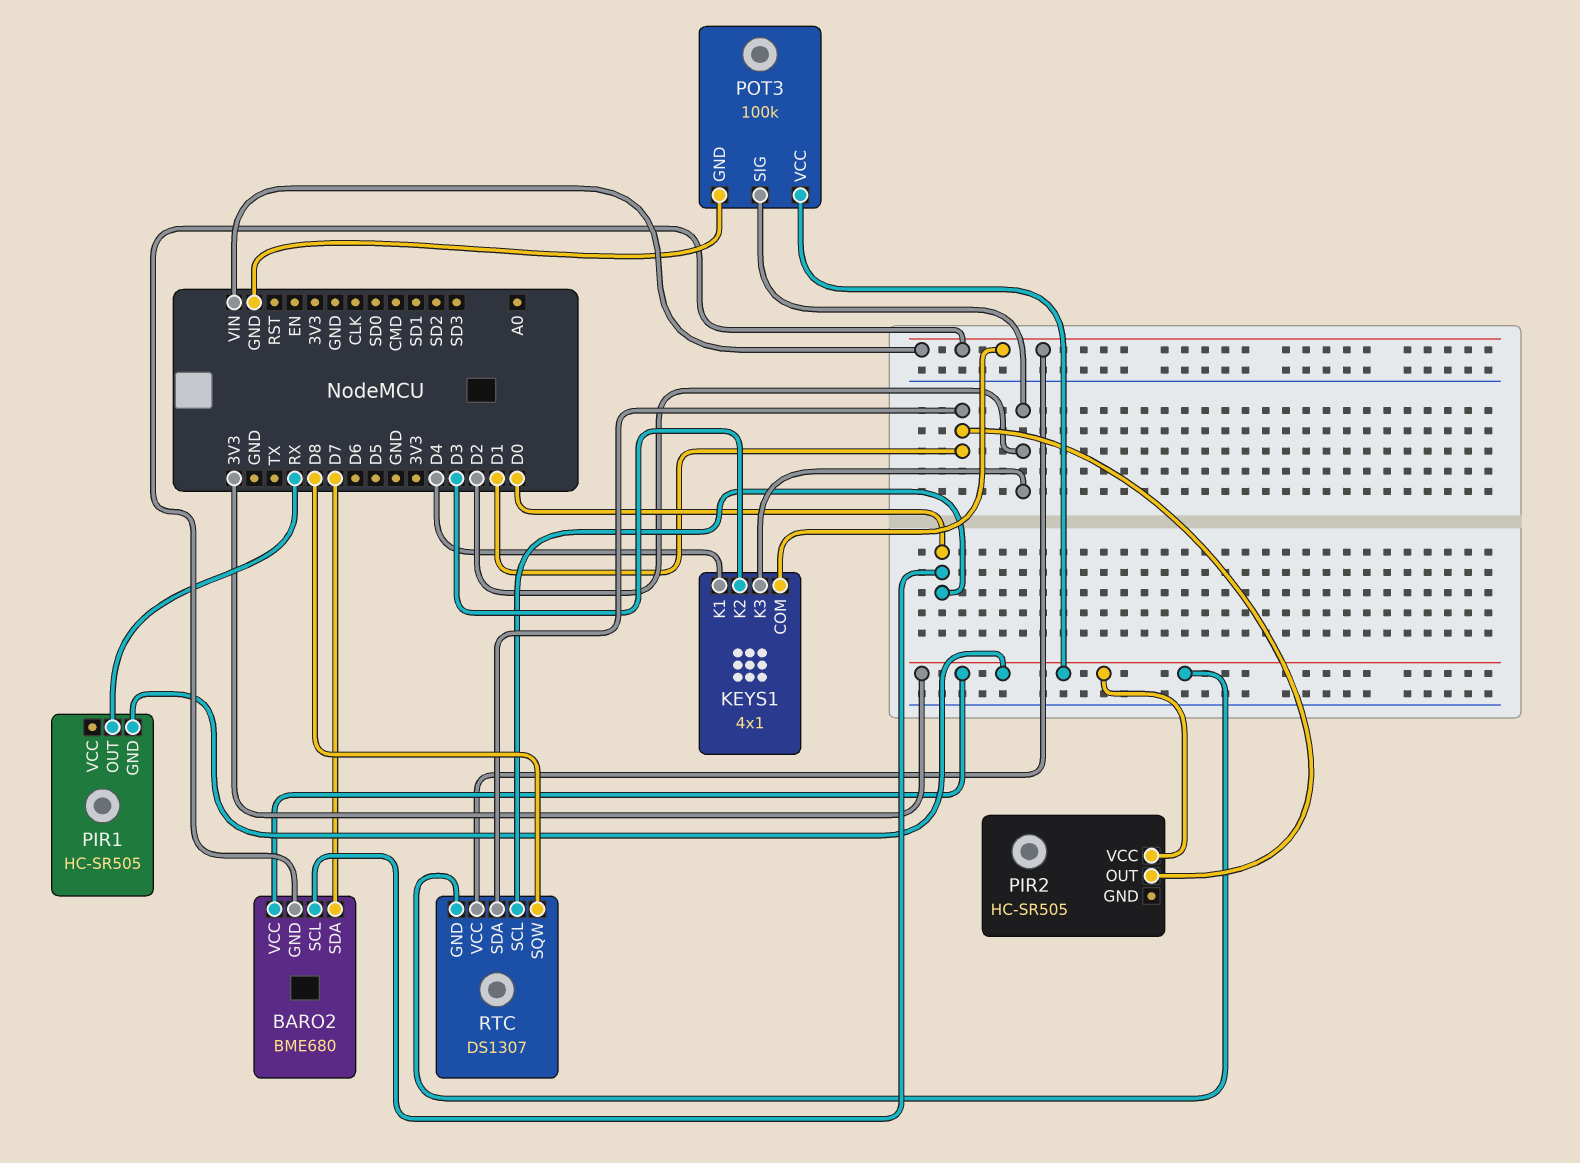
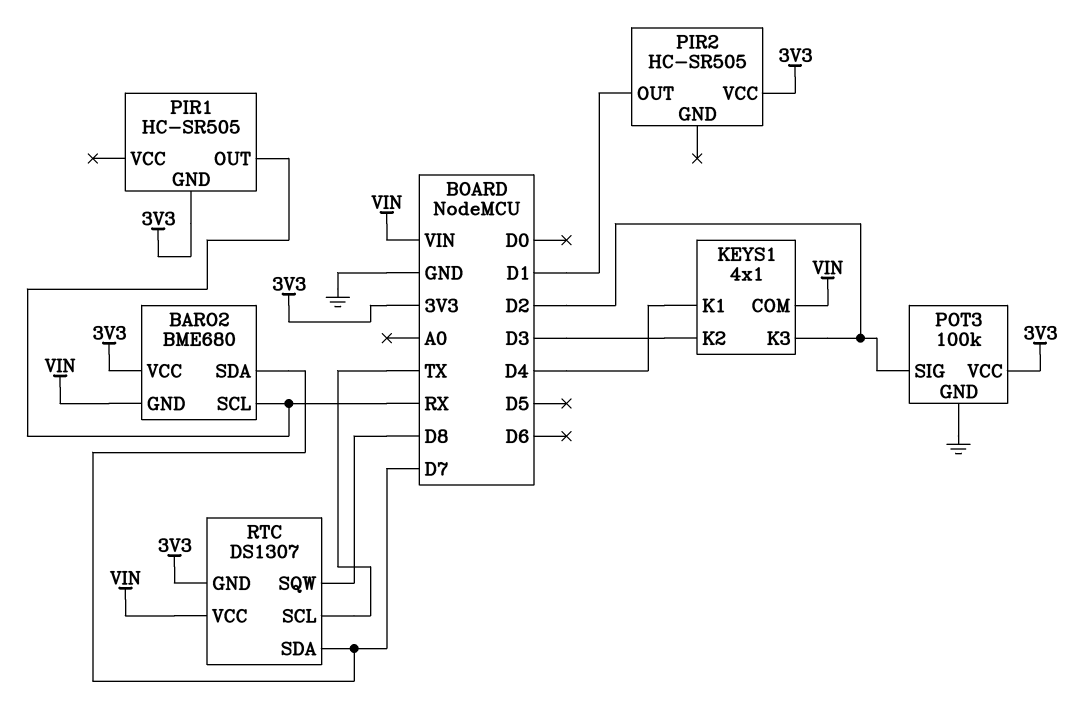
BARO2 pin SCL: D0 -> RX
RTC pin SCL: D0 -> TX
RTC pin SDA: D1 -> D7

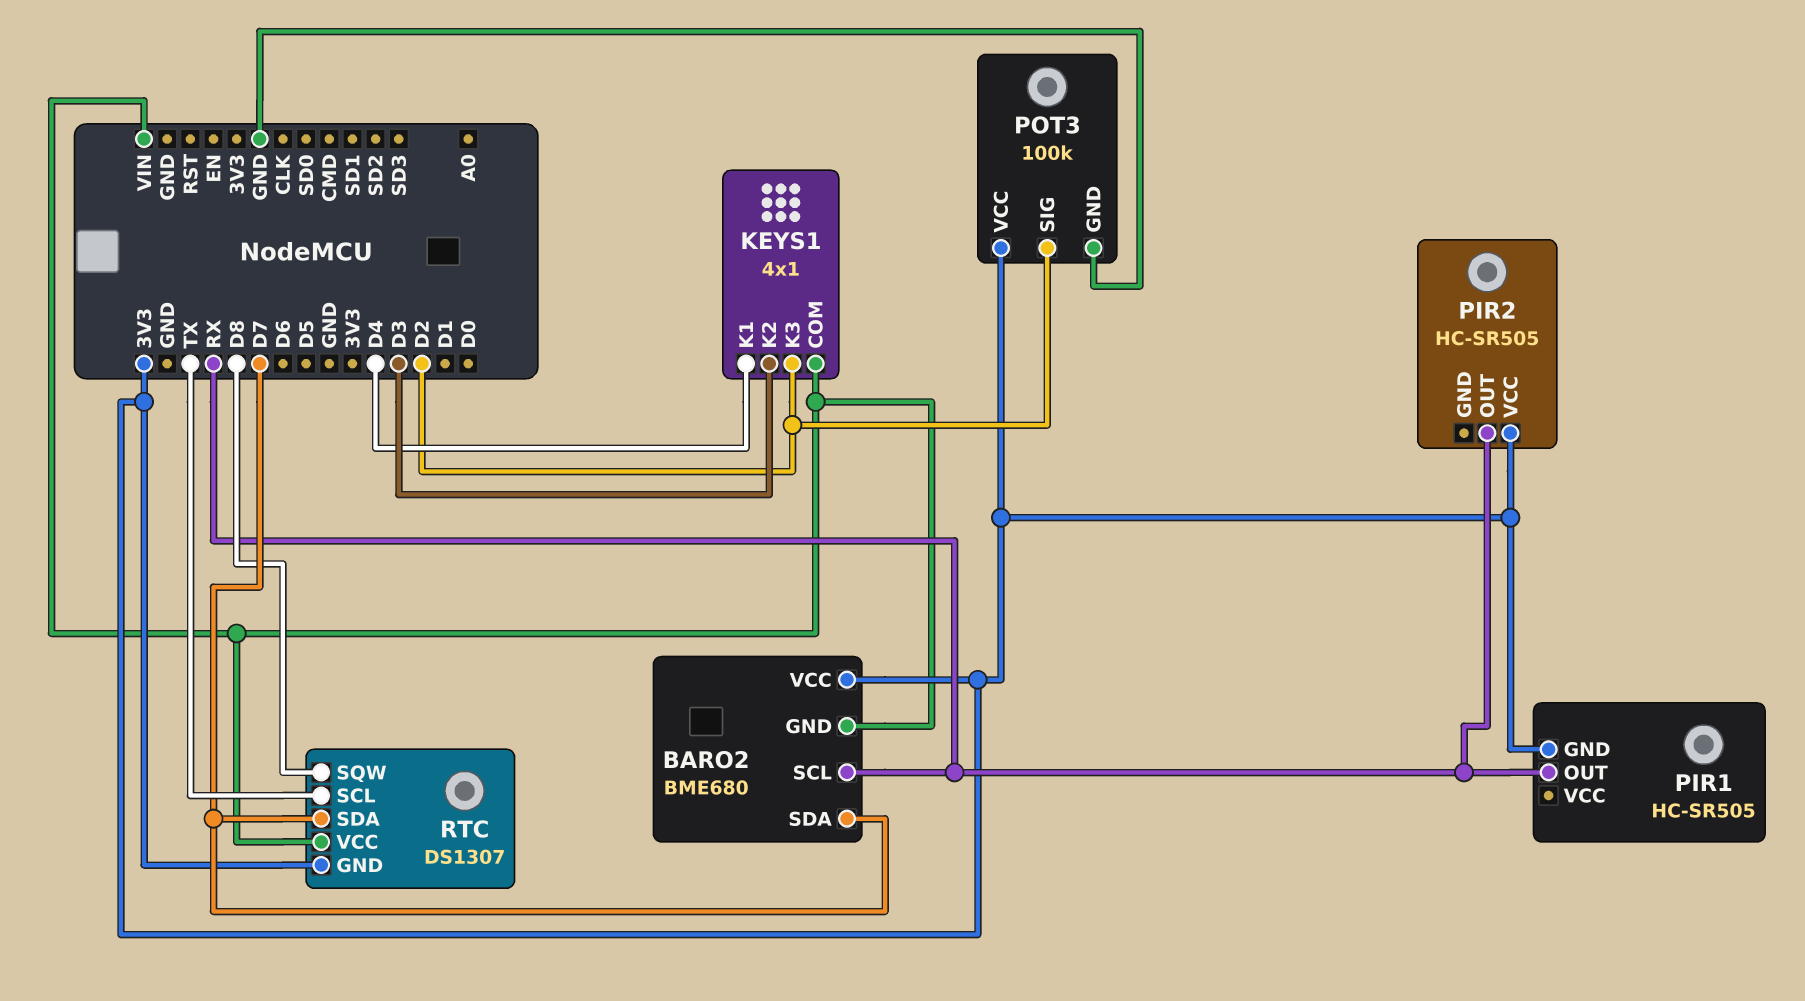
PIR2 pin OUT: D1 -> RX

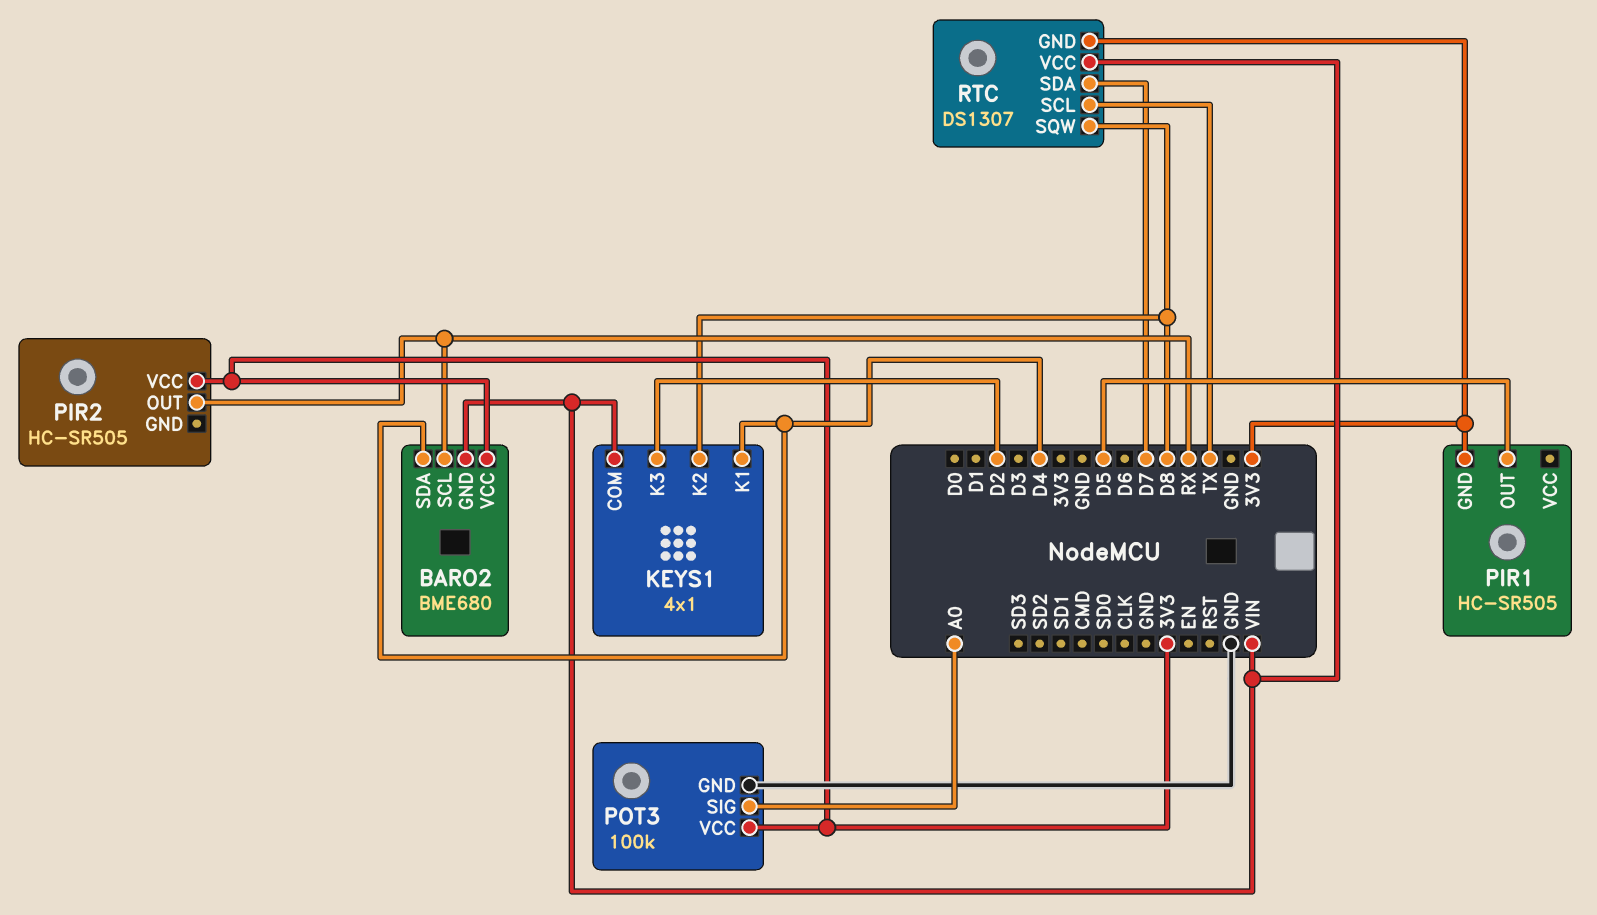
BARO2 pin SDA: D7 -> D4
KEYS1 pin K2: D3 -> D8
PIR1 pin OUT: RX -> D5
POT3 pin SIG: D2 -> A0

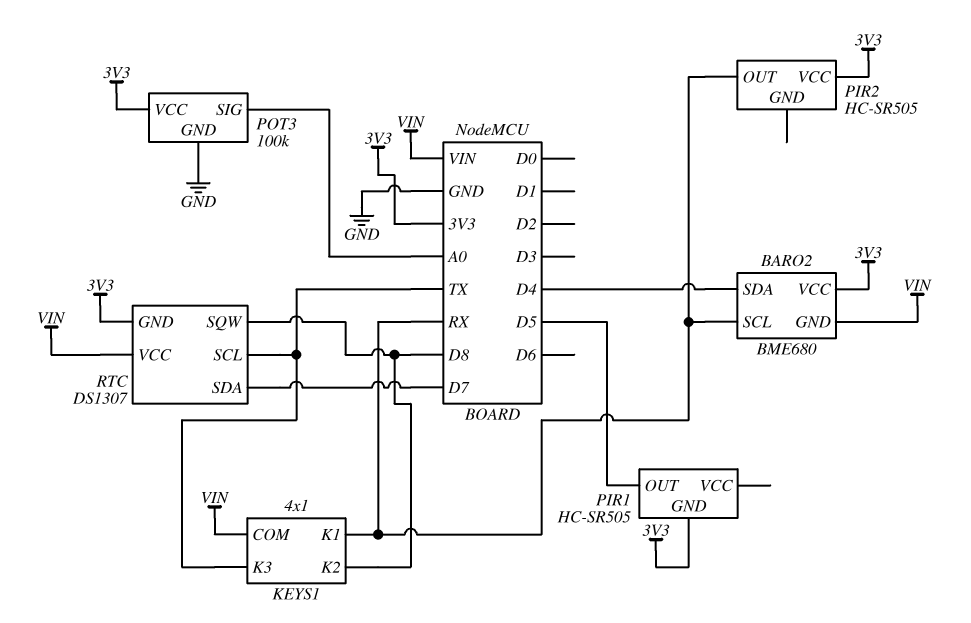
KEYS1 pin K1: D4 -> RX
KEYS1 pin K3: D2 -> TX

